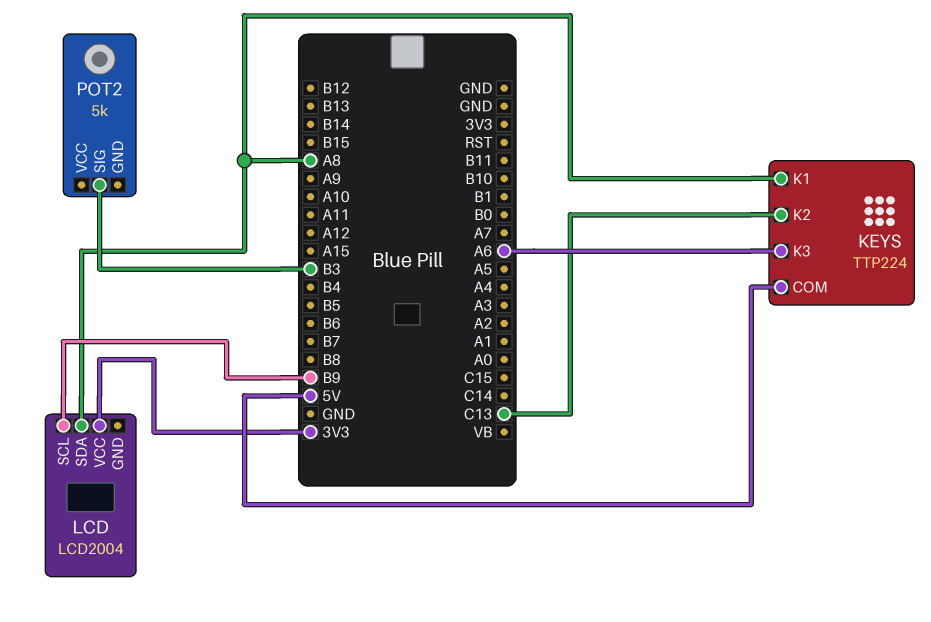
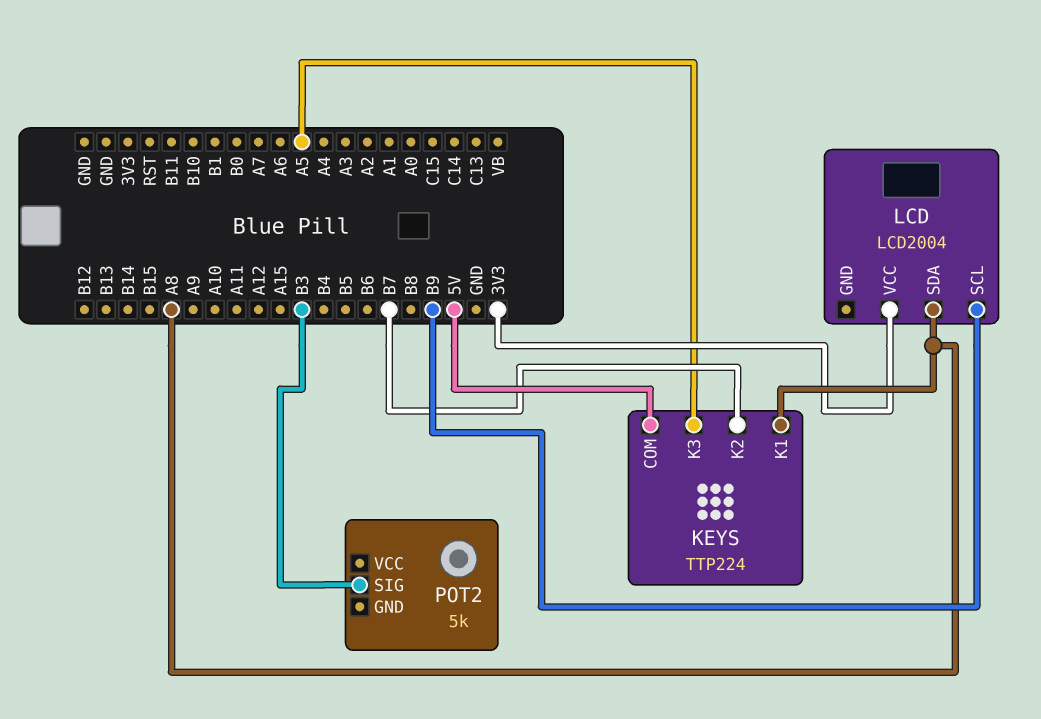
KEYS pin K2: C13 -> B7
KEYS pin K3: A6 -> A5

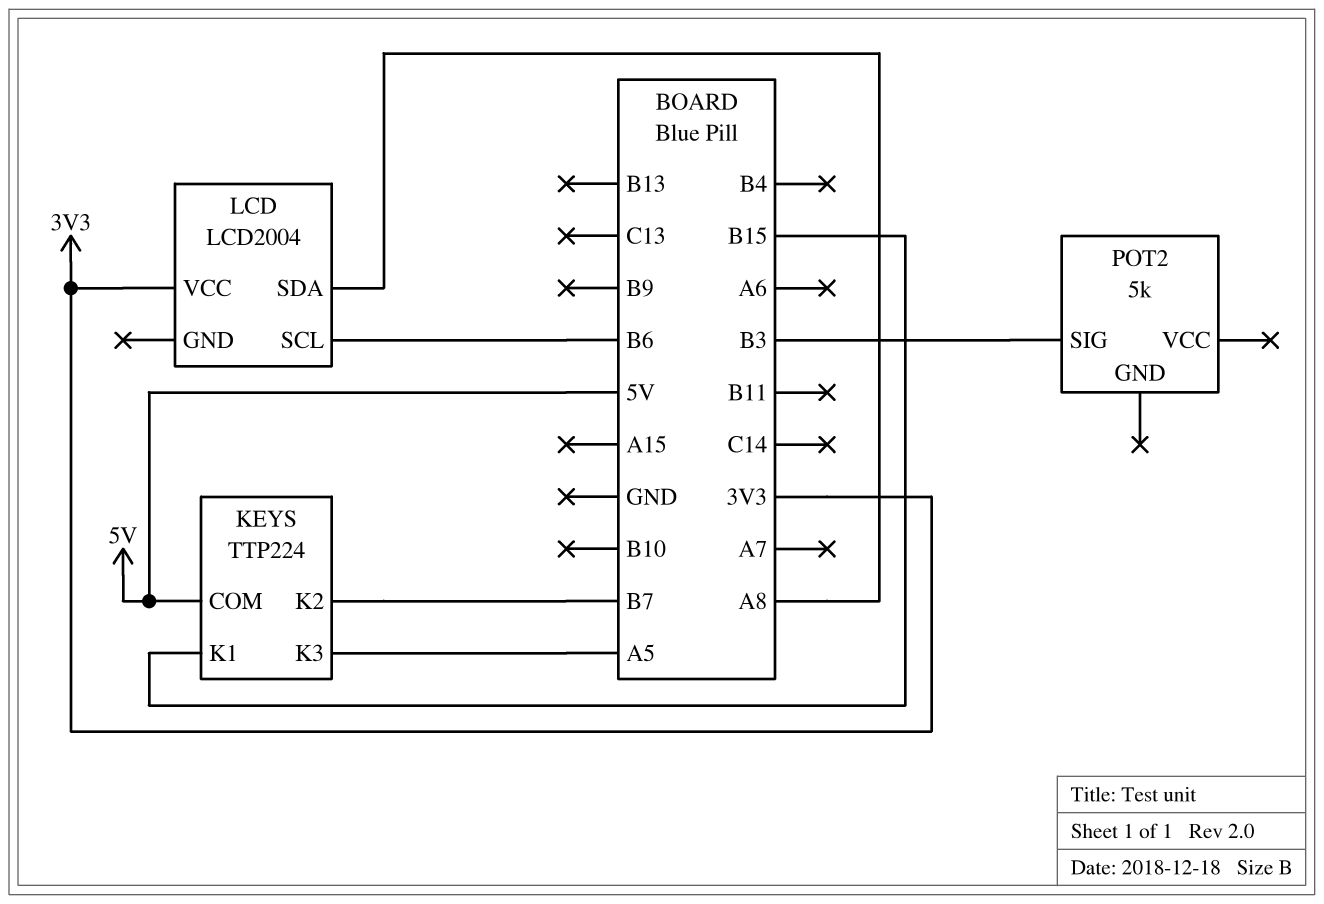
KEYS pin K1: A8 -> B15
LCD pin SCL: B9 -> B6

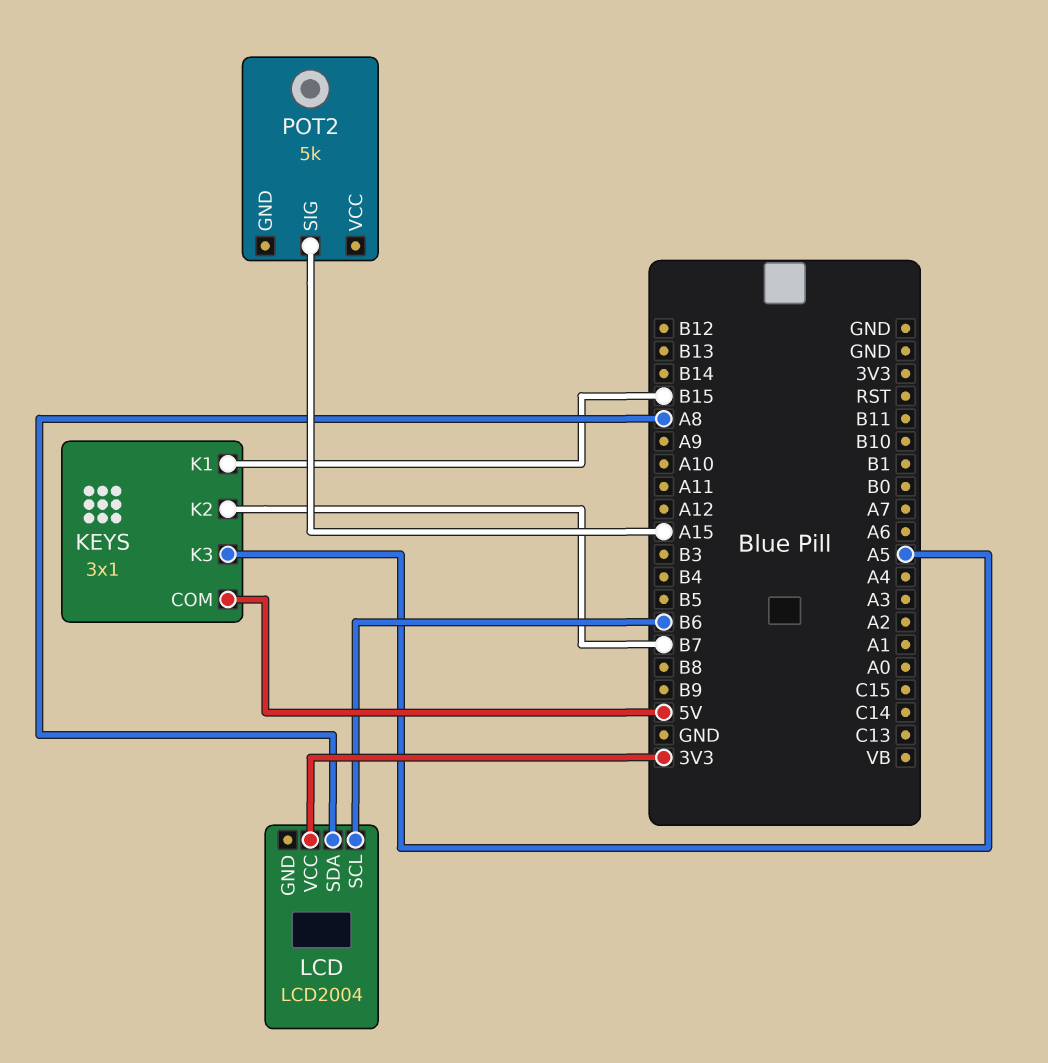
KEYS: TTP224 -> 3x1
POT2 pin SIG: B3 -> A15

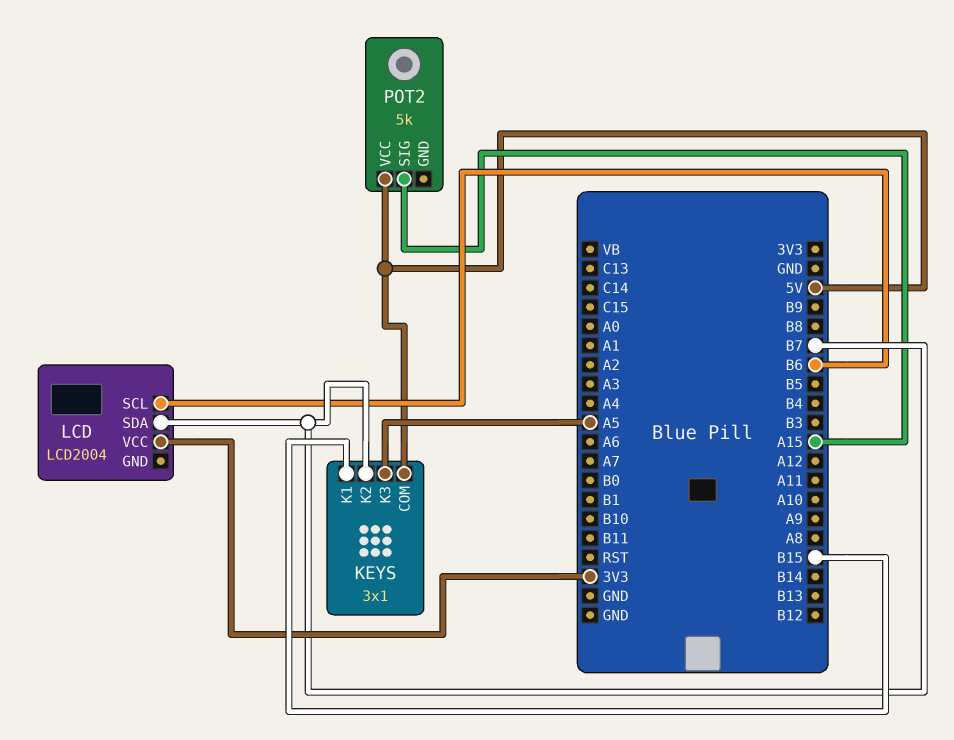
LCD pin SDA: A8 -> B7
POT2 pin VCC: none -> 5V

